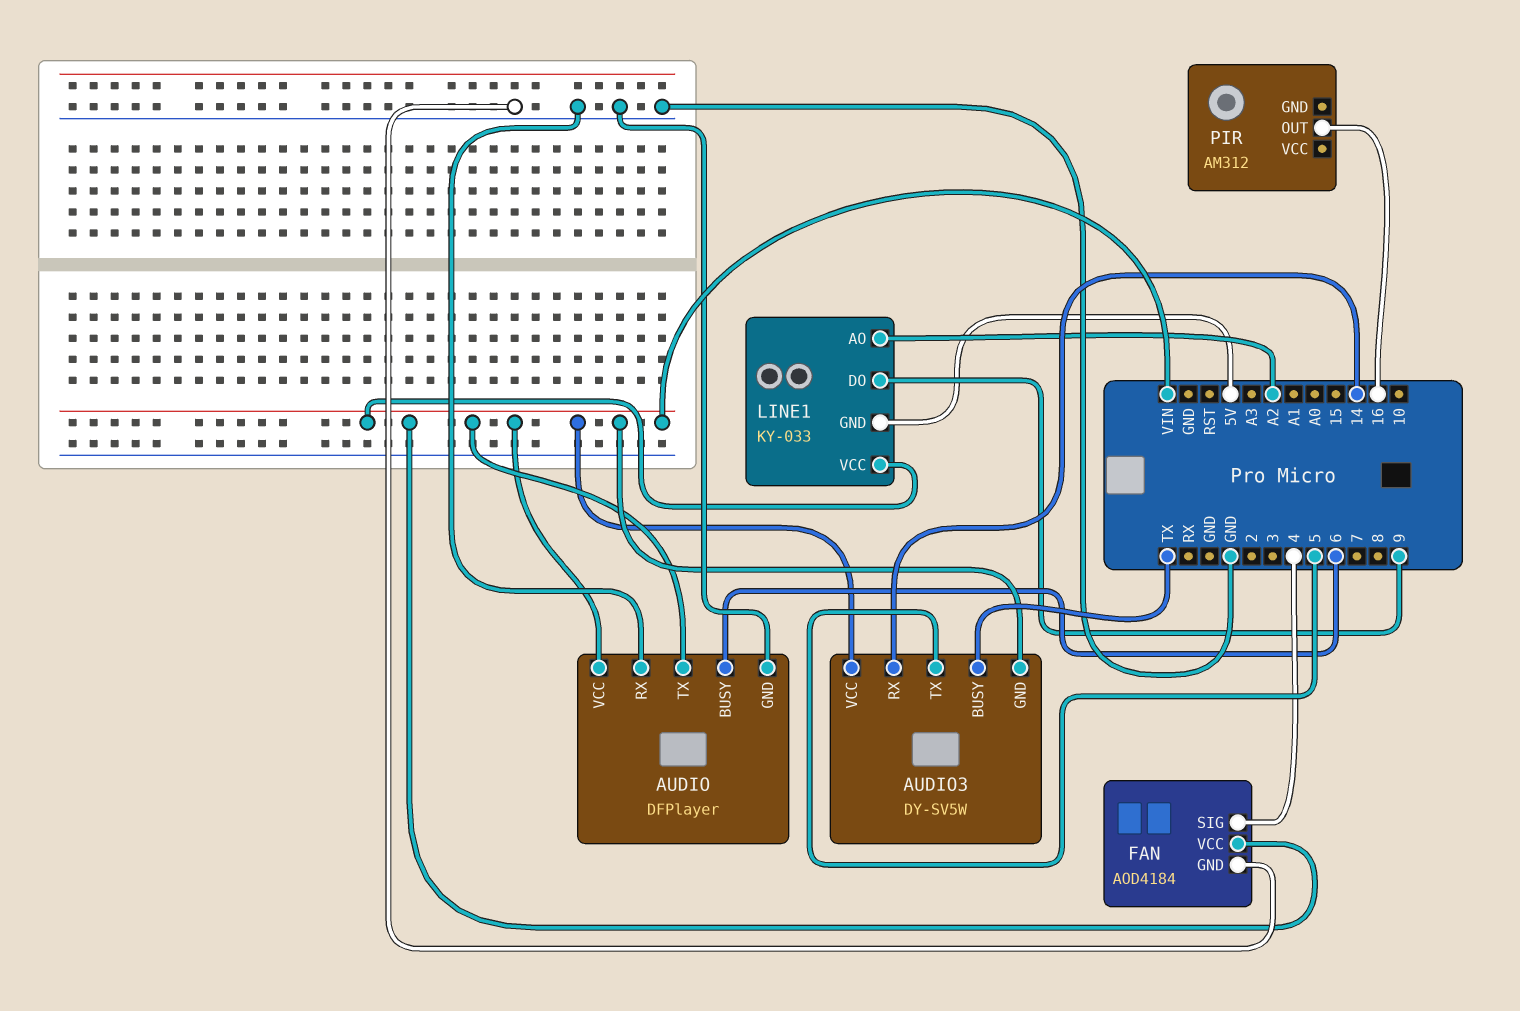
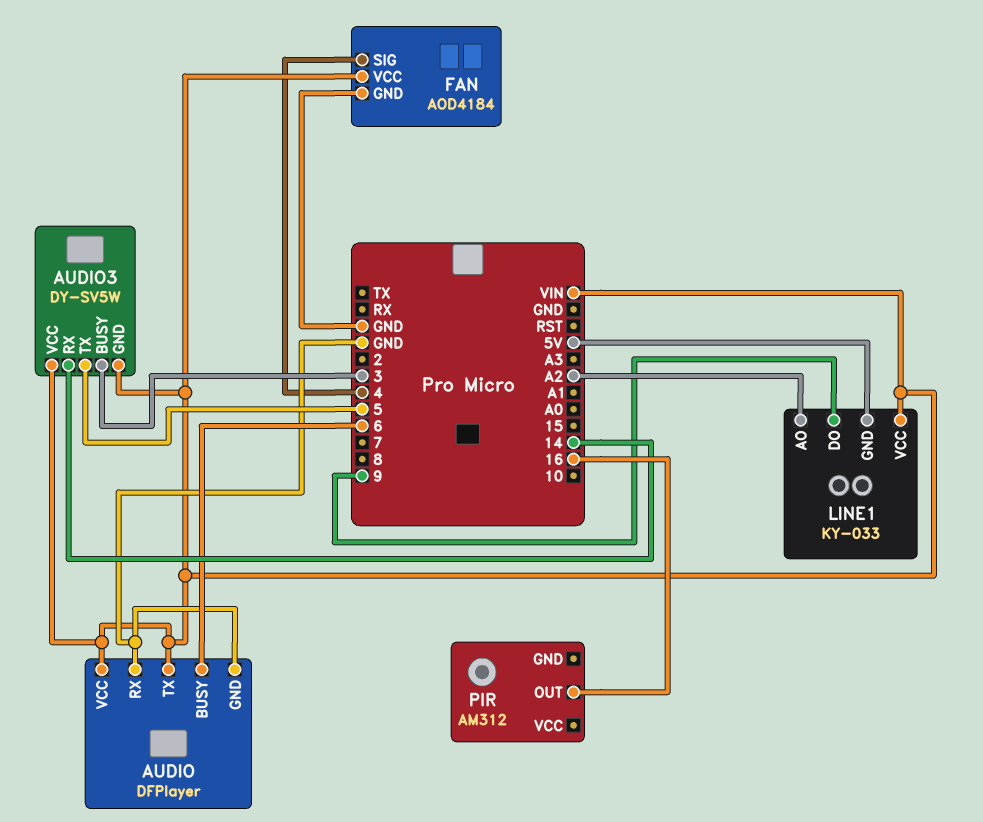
AUDIO3 pin BUSY: TX -> 3

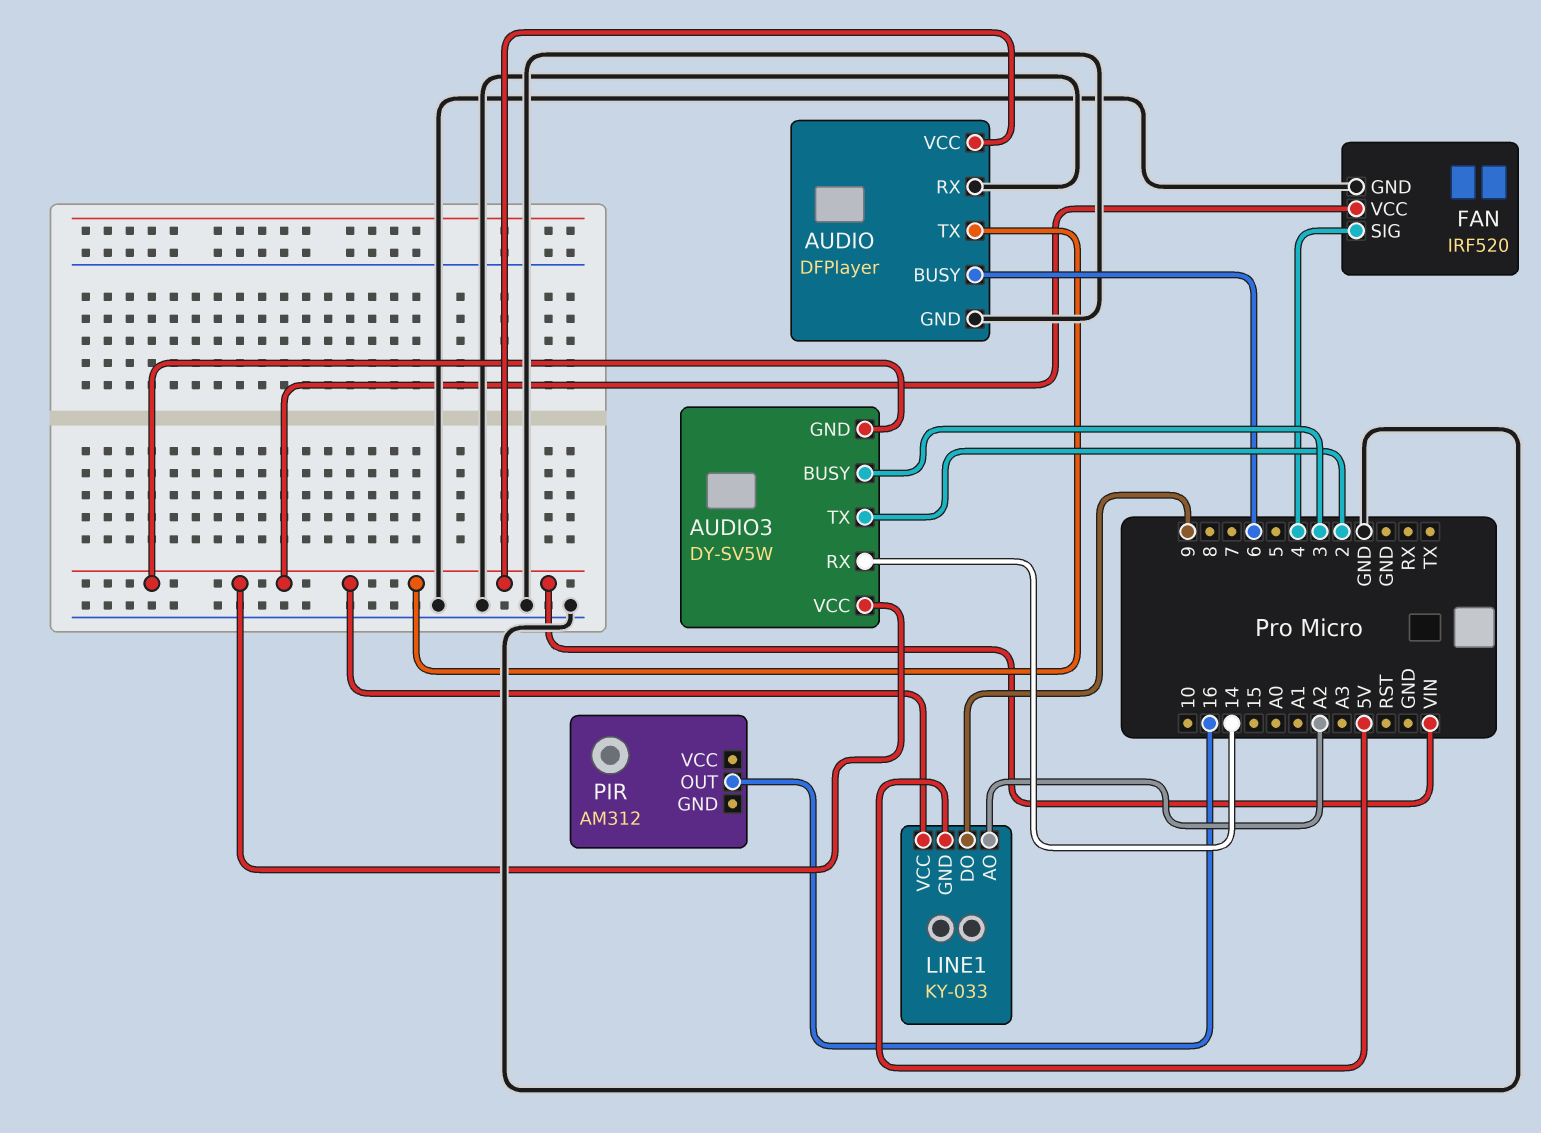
AUDIO3 pin TX: 5 -> 2
FAN: AOD4184 -> IRF520

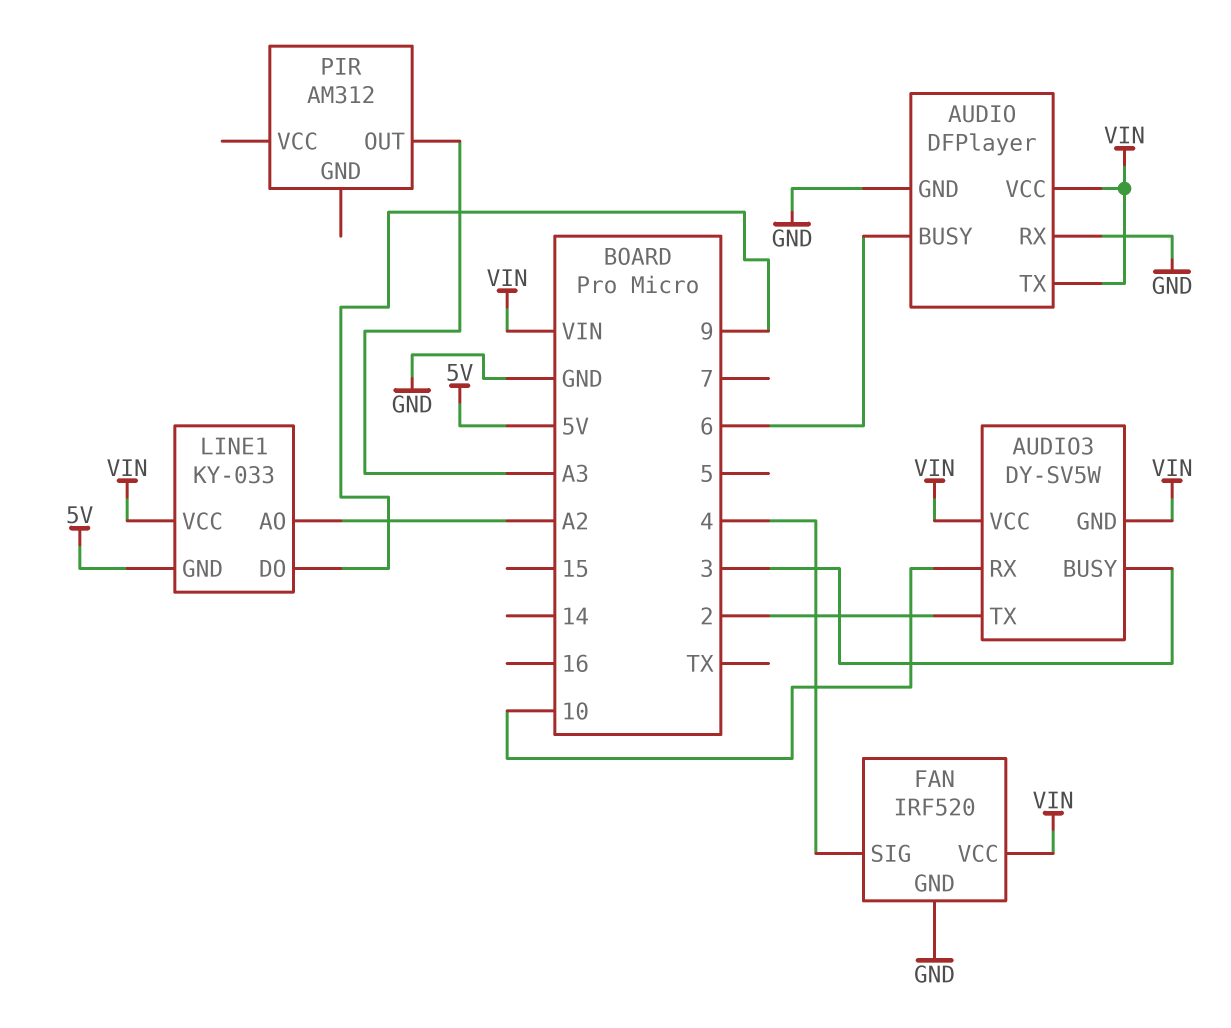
AUDIO3 pin RX: 14 -> 10
PIR pin OUT: 16 -> A3

